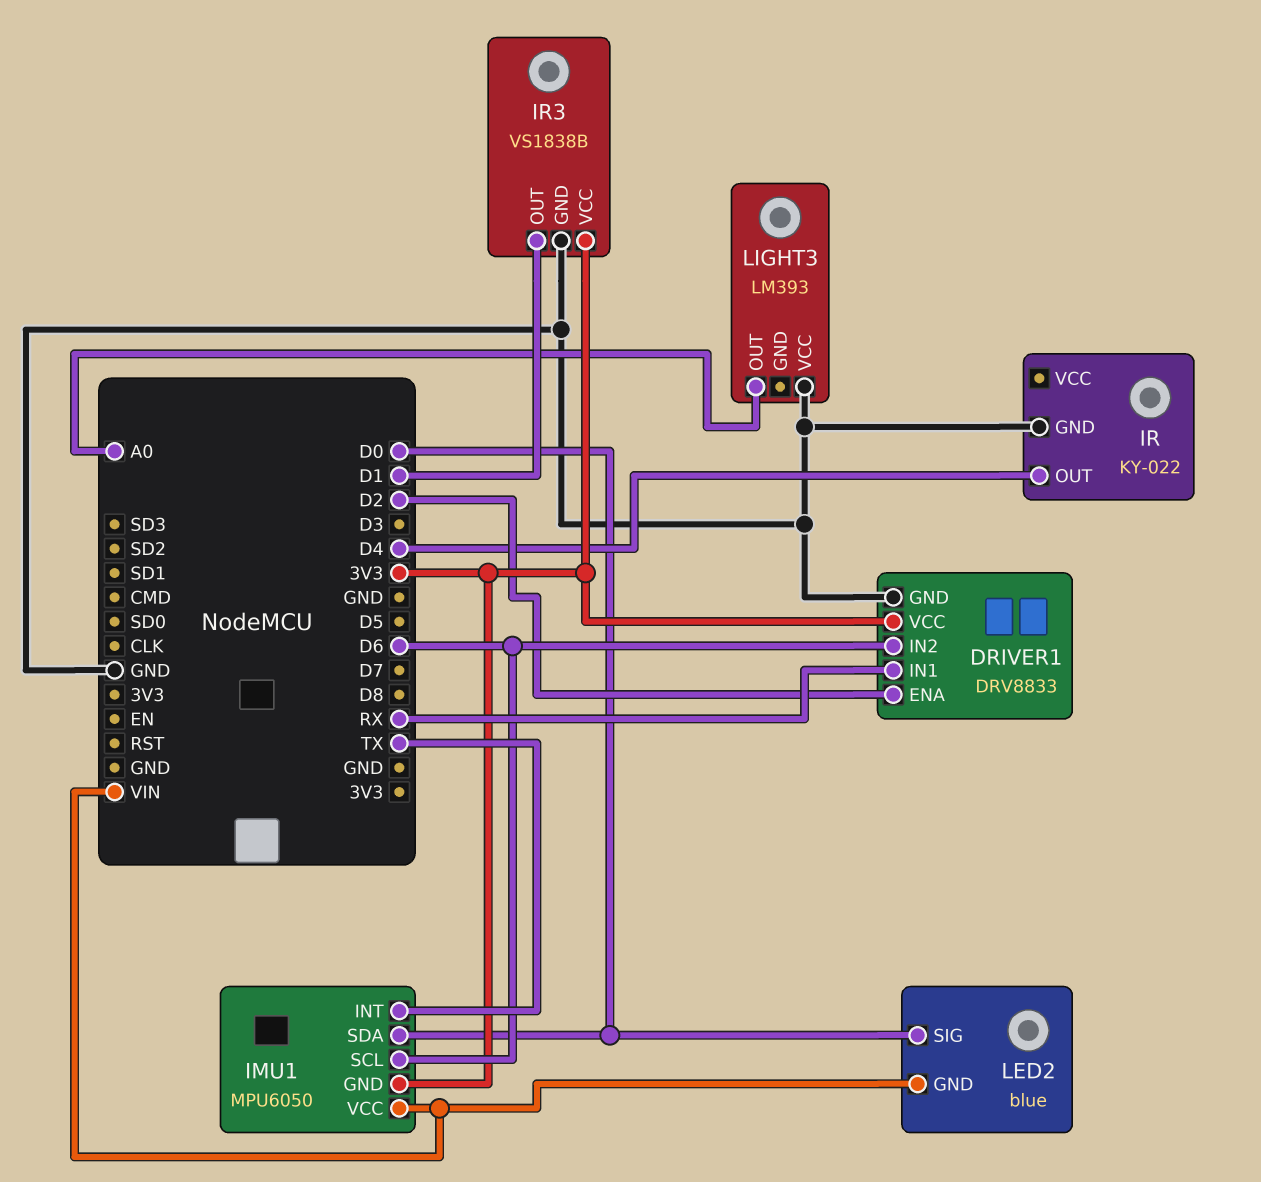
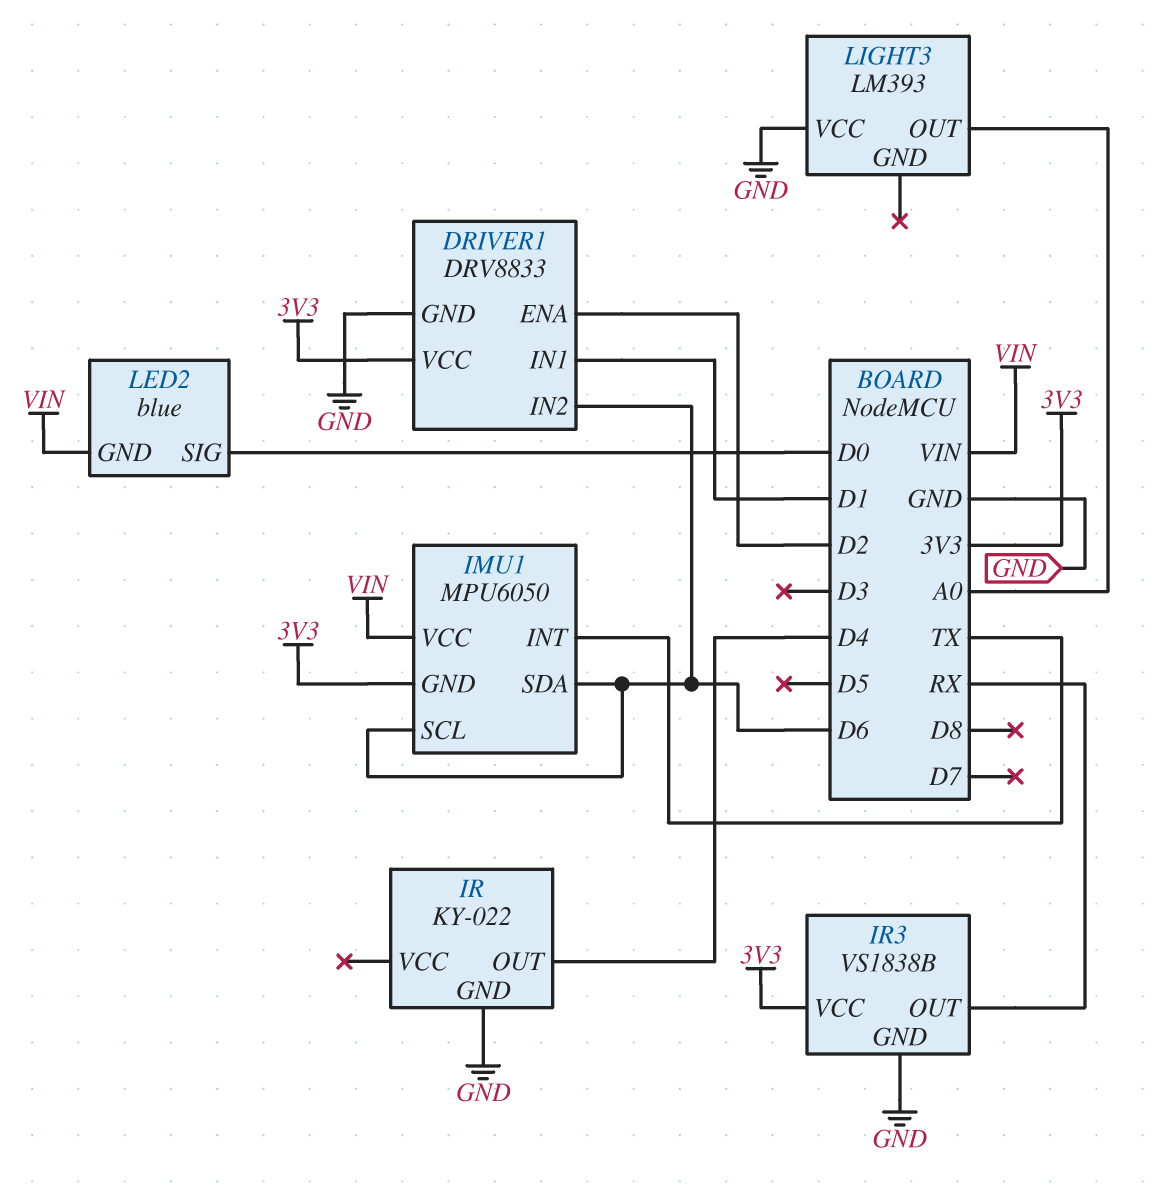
DRIVER1 pin IN1: RX -> D1
IMU1 pin SDA: D0 -> D6
IR3 pin OUT: D1 -> RX

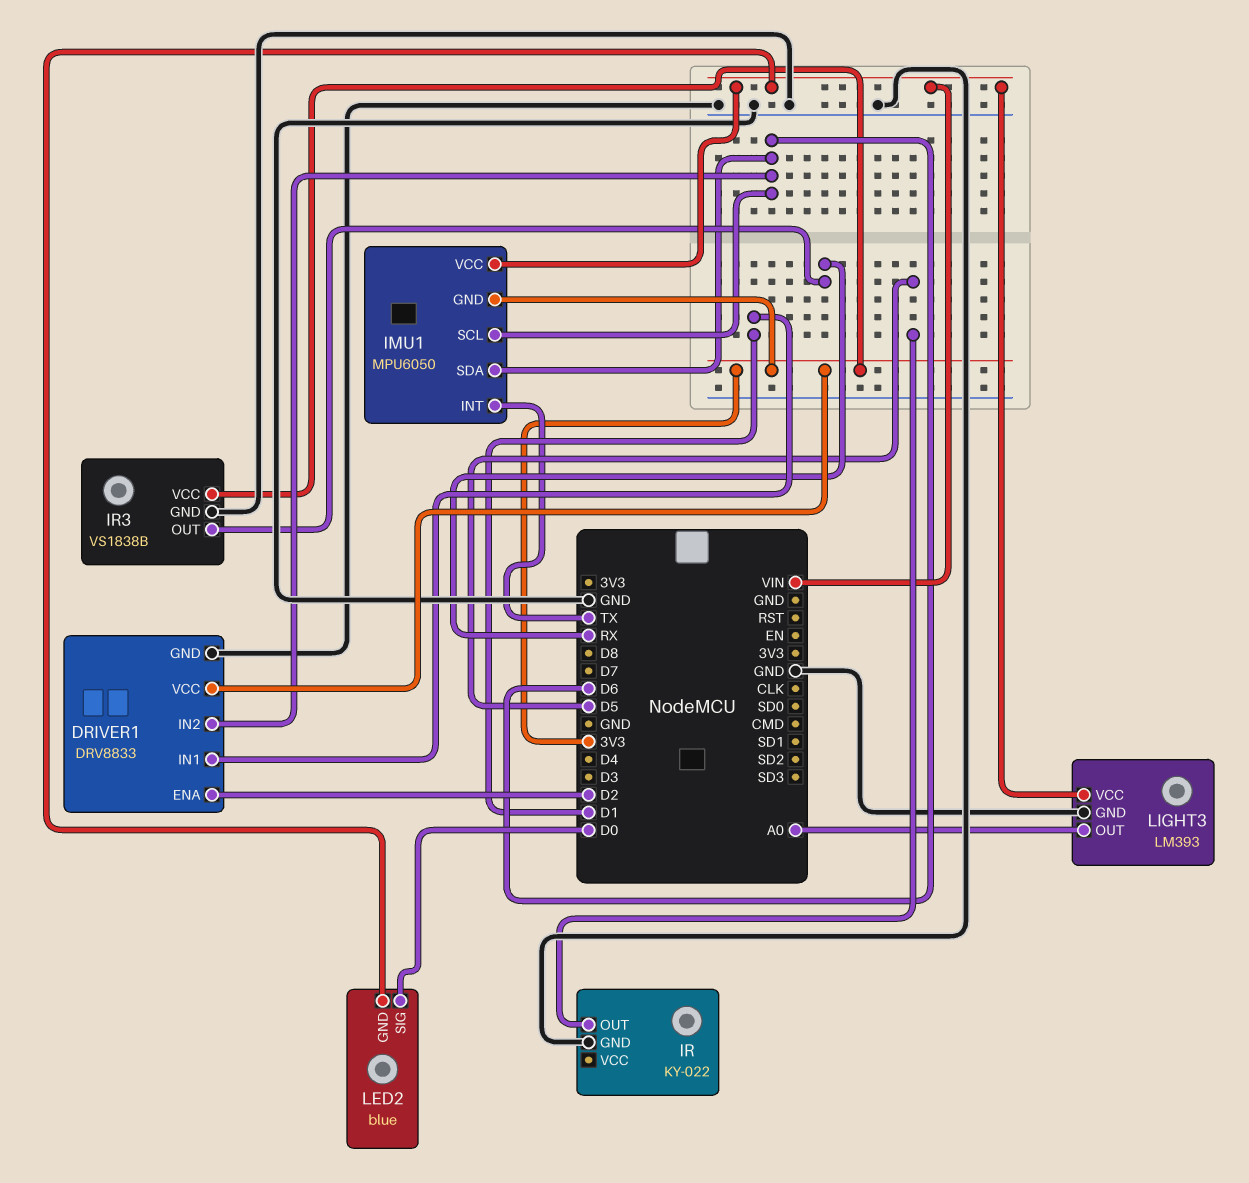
IR pin OUT: D4 -> D5
LIGHT3 pin GND: none -> GND
LIGHT3 pin VCC: GND -> VIN

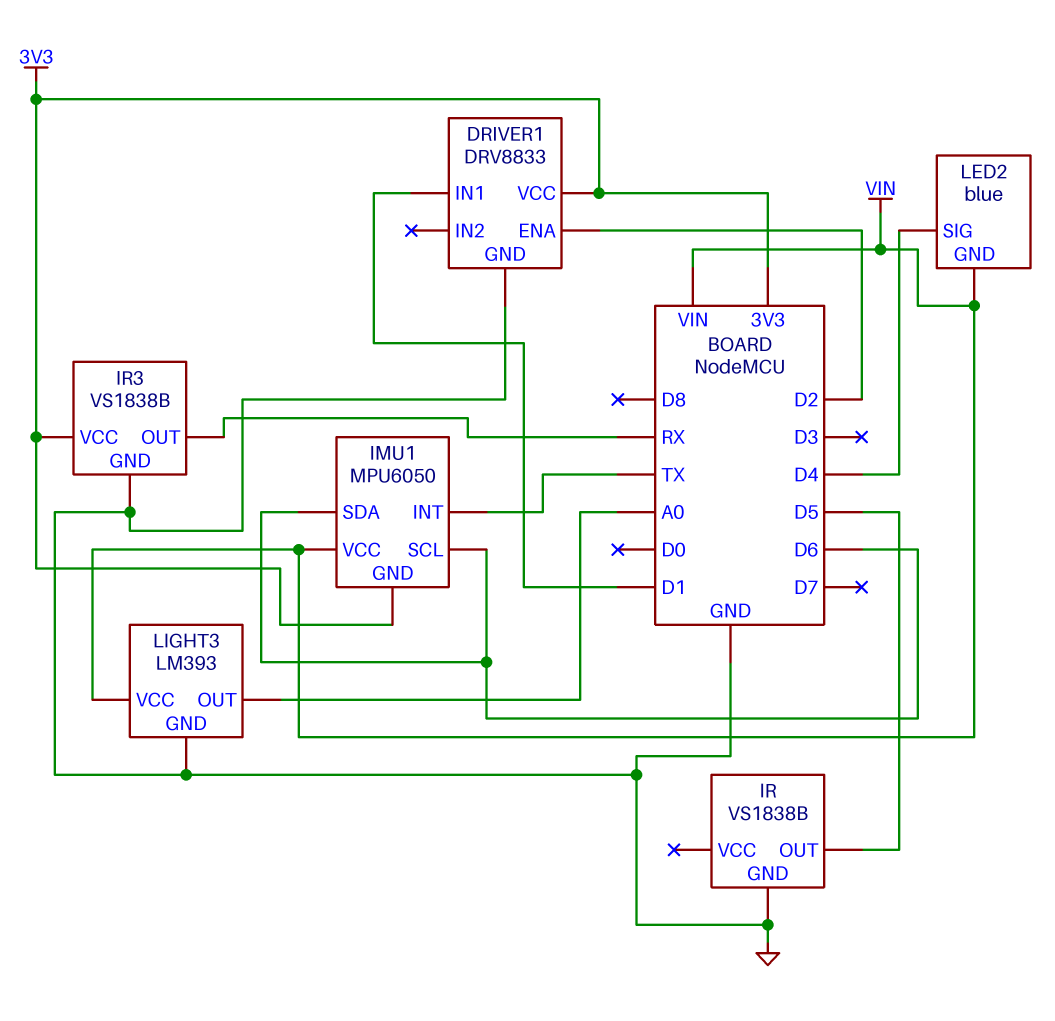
DRIVER1 pin IN2: D6 -> none
IR: KY-022 -> VS1838B
LED2 pin SIG: D0 -> D4

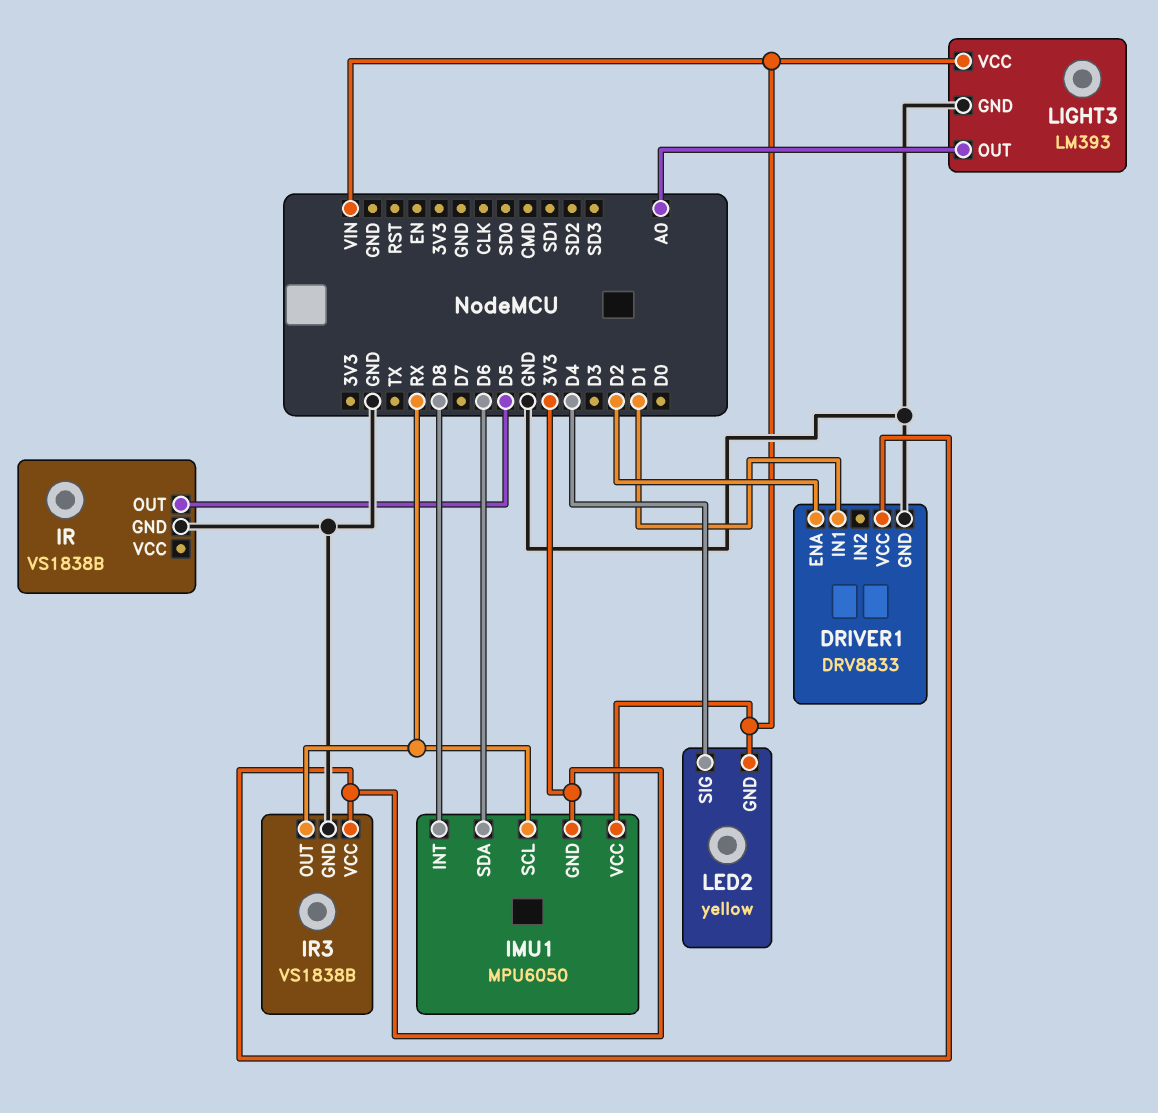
IMU1 pin INT: TX -> D8
IMU1 pin SCL: D6 -> RX
LED2: blue -> yellow

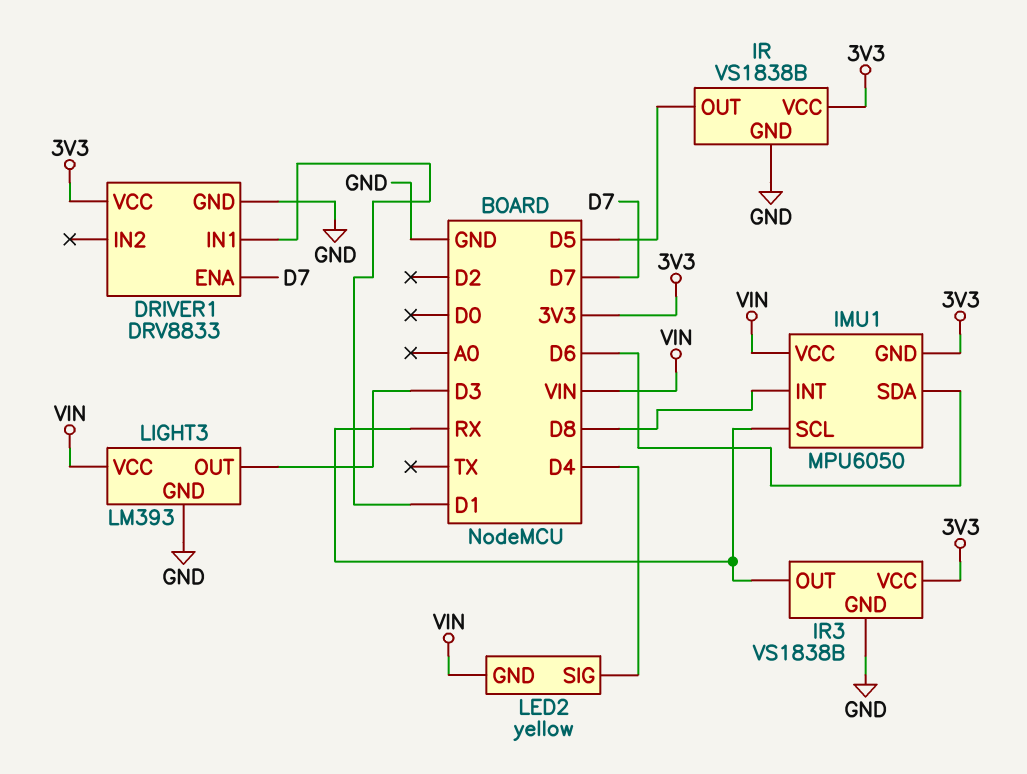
DRIVER1 pin ENA: D2 -> D7
IR pin VCC: none -> 3V3
LIGHT3 pin OUT: A0 -> D3

